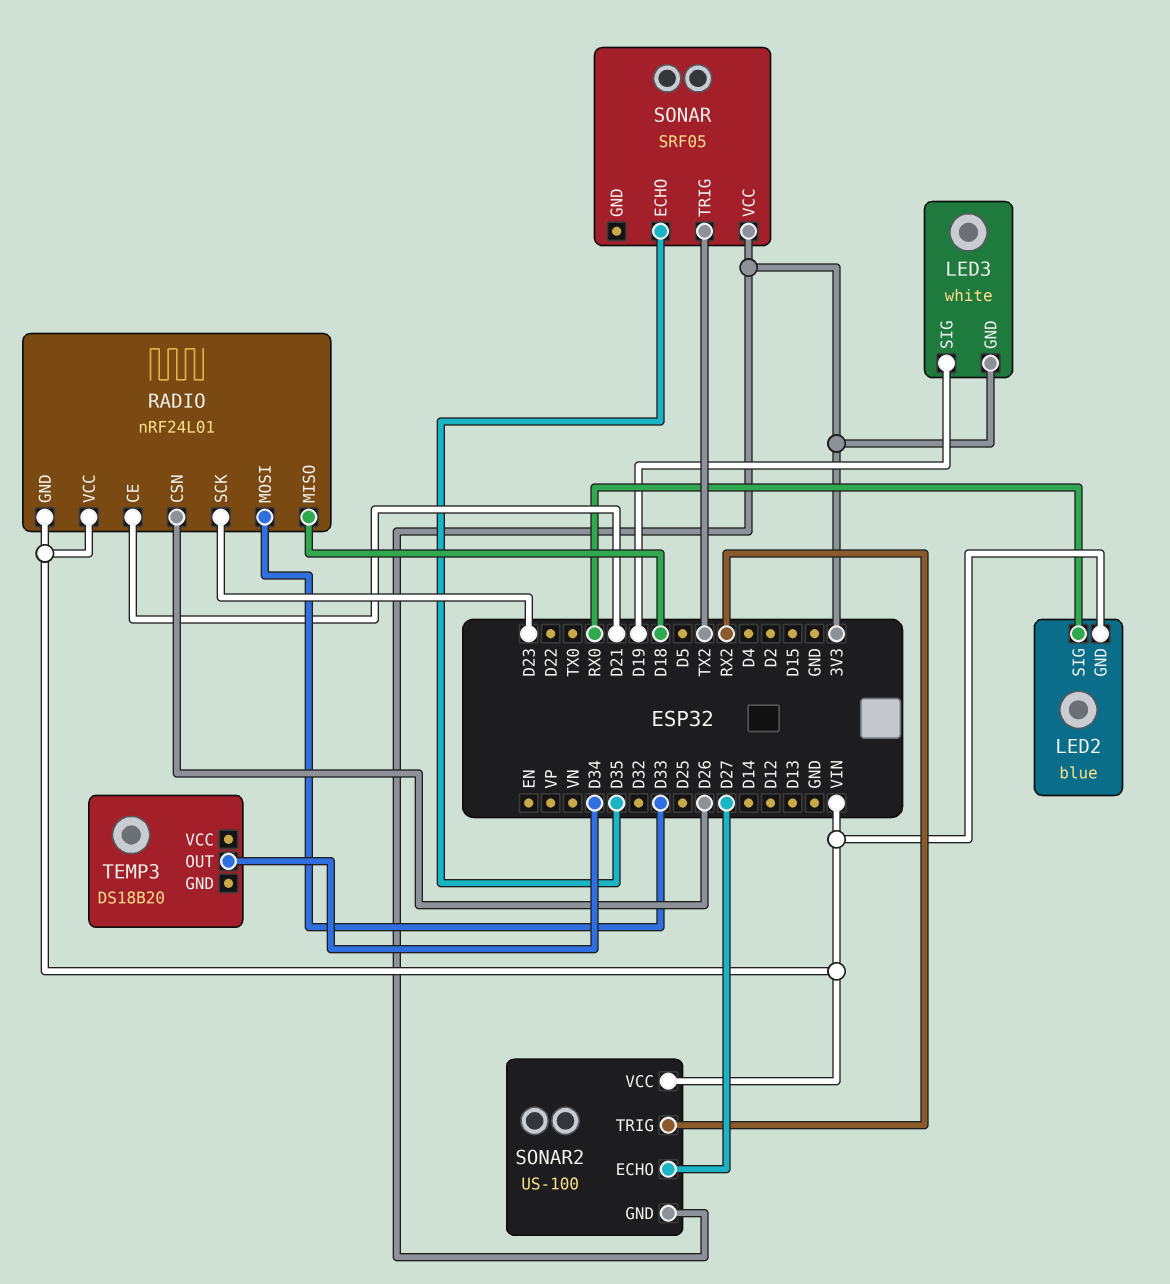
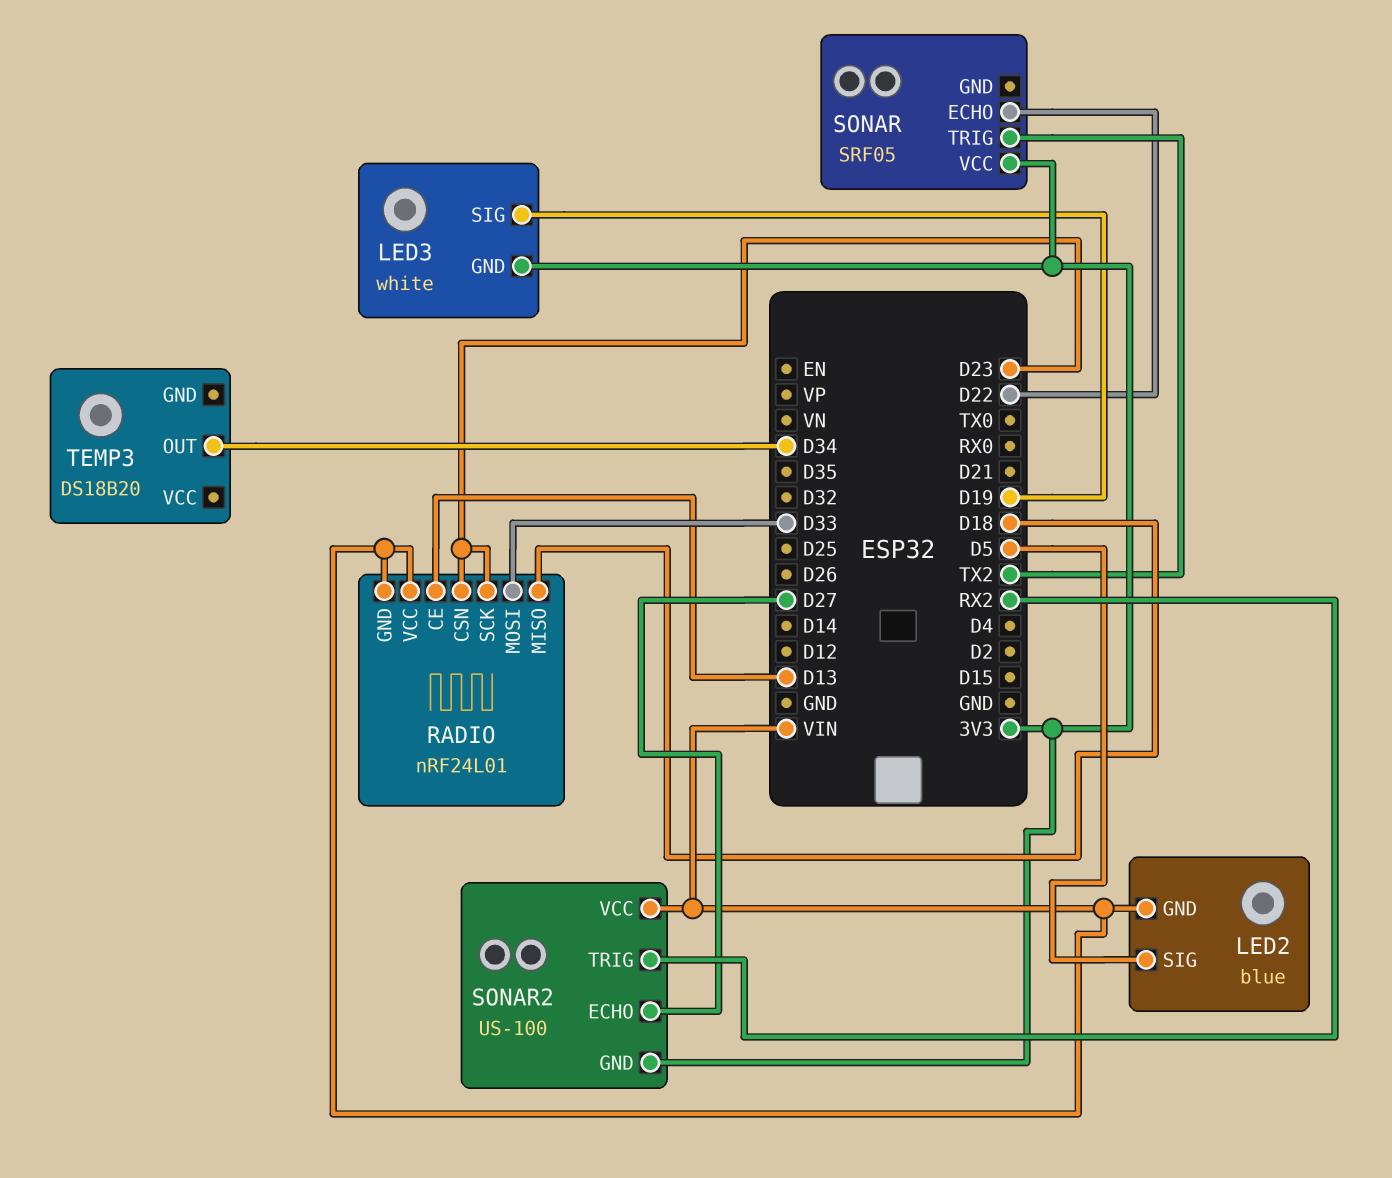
LED2 pin SIG: RX0 -> D5
RADIO pin CE: D21 -> D13
RADIO pin CSN: D26 -> D23
SONAR pin ECHO: D35 -> D22

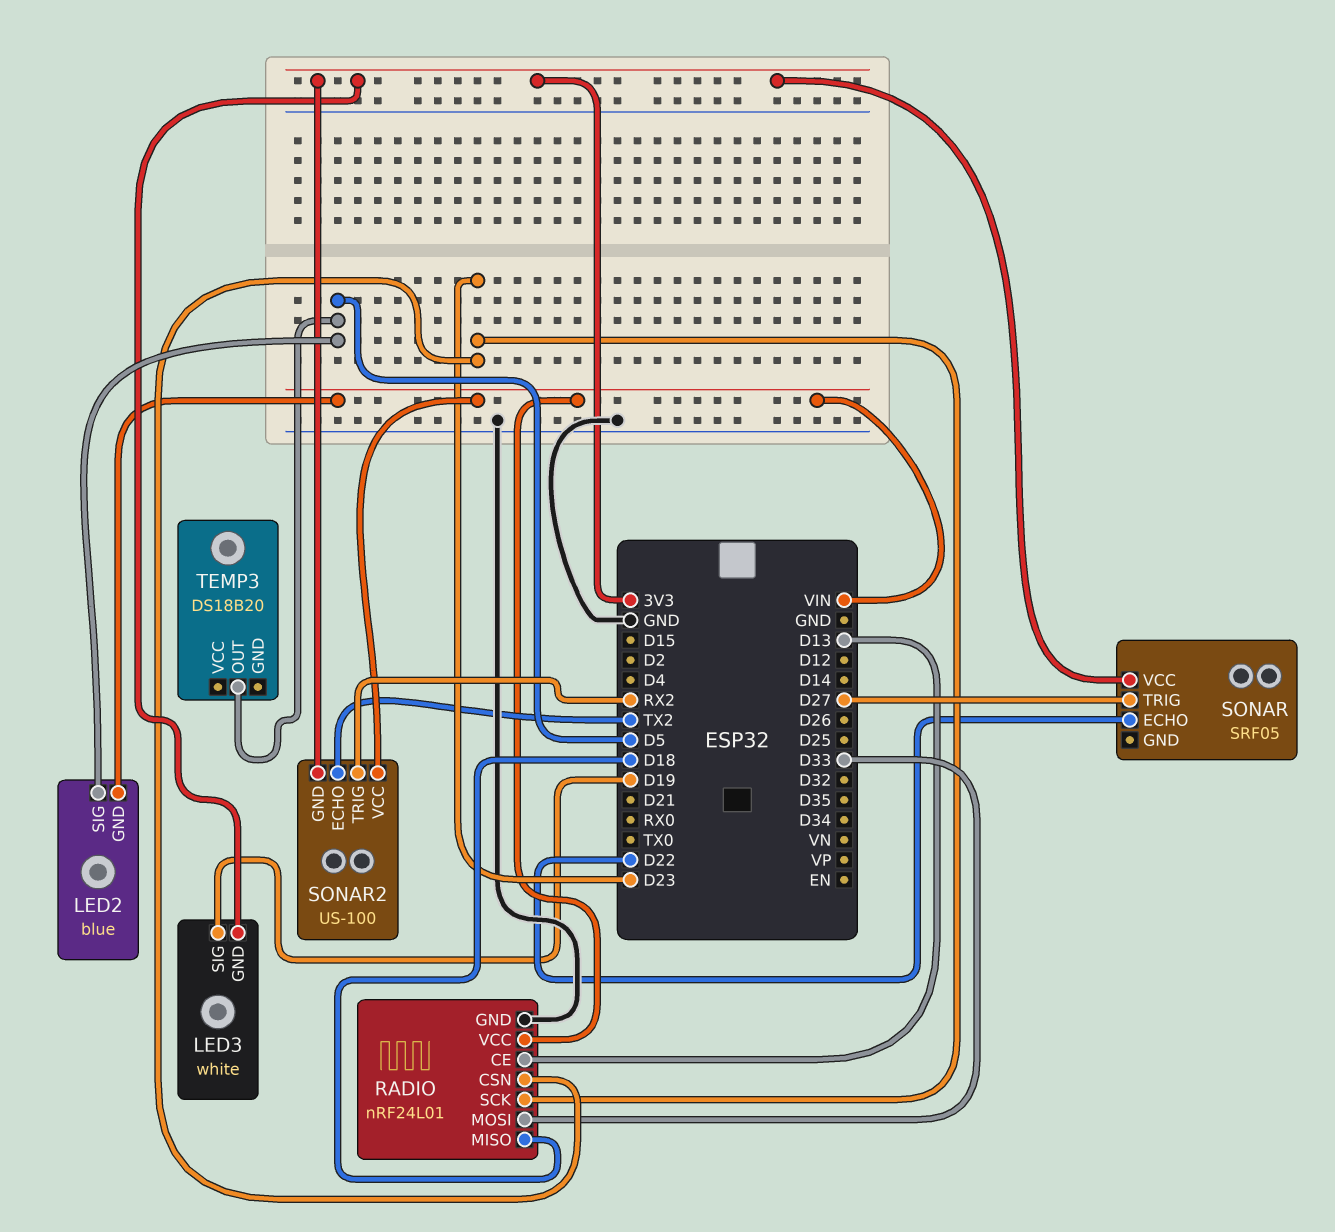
RADIO pin GND: VIN -> GND
SONAR pin TRIG: TX2 -> D27
SONAR2 pin ECHO: D27 -> TX2
TEMP3 pin OUT: D34 -> D5

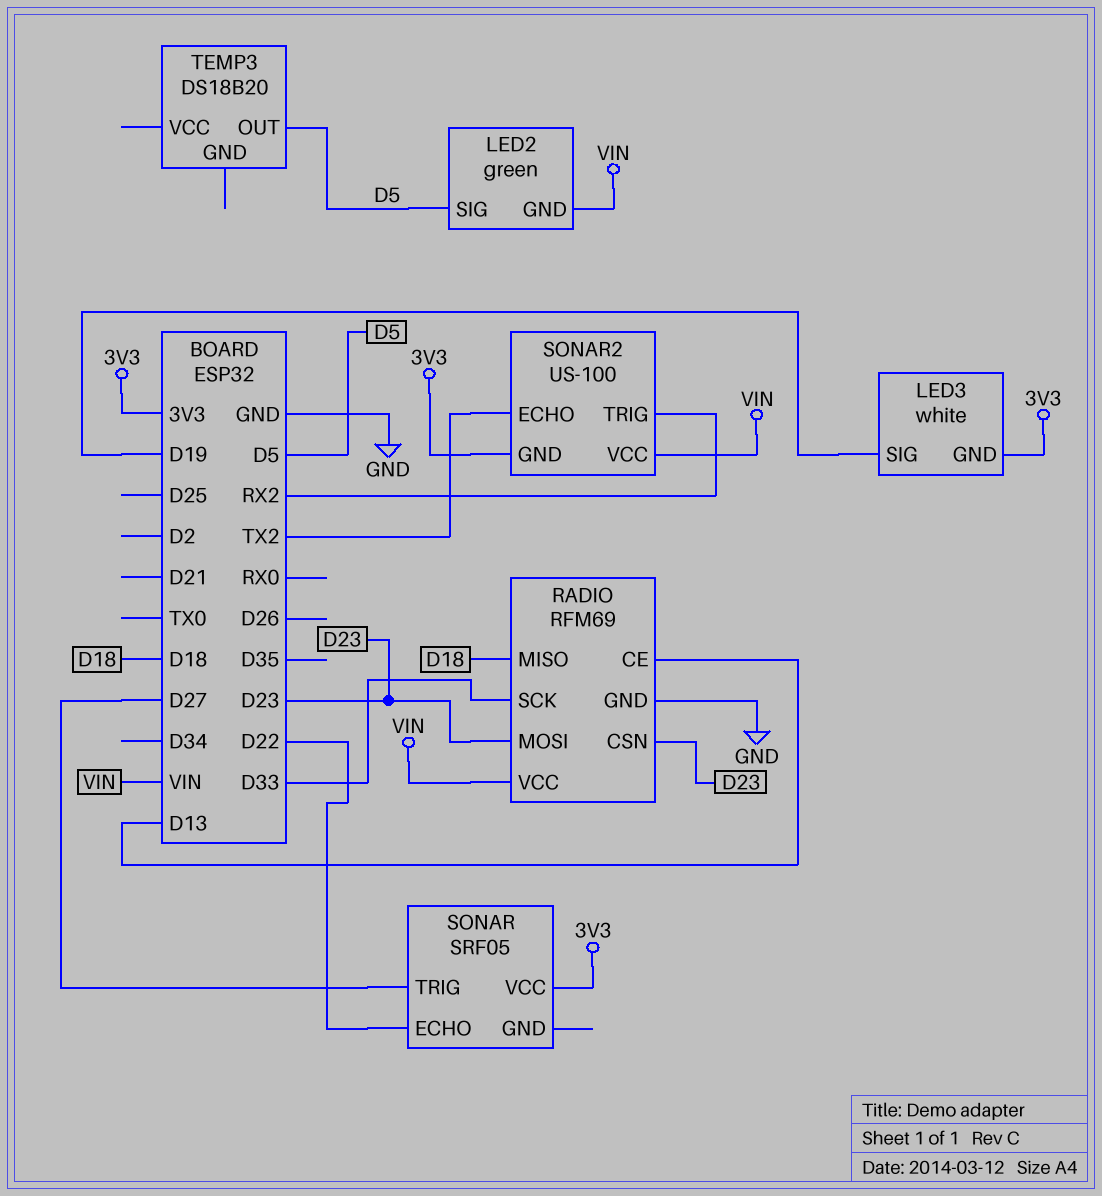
LED2: blue -> green
RADIO: nRF24L01 -> RFM69
RADIO pin MOSI: D33 -> D23
RADIO pin SCK: D23 -> D33

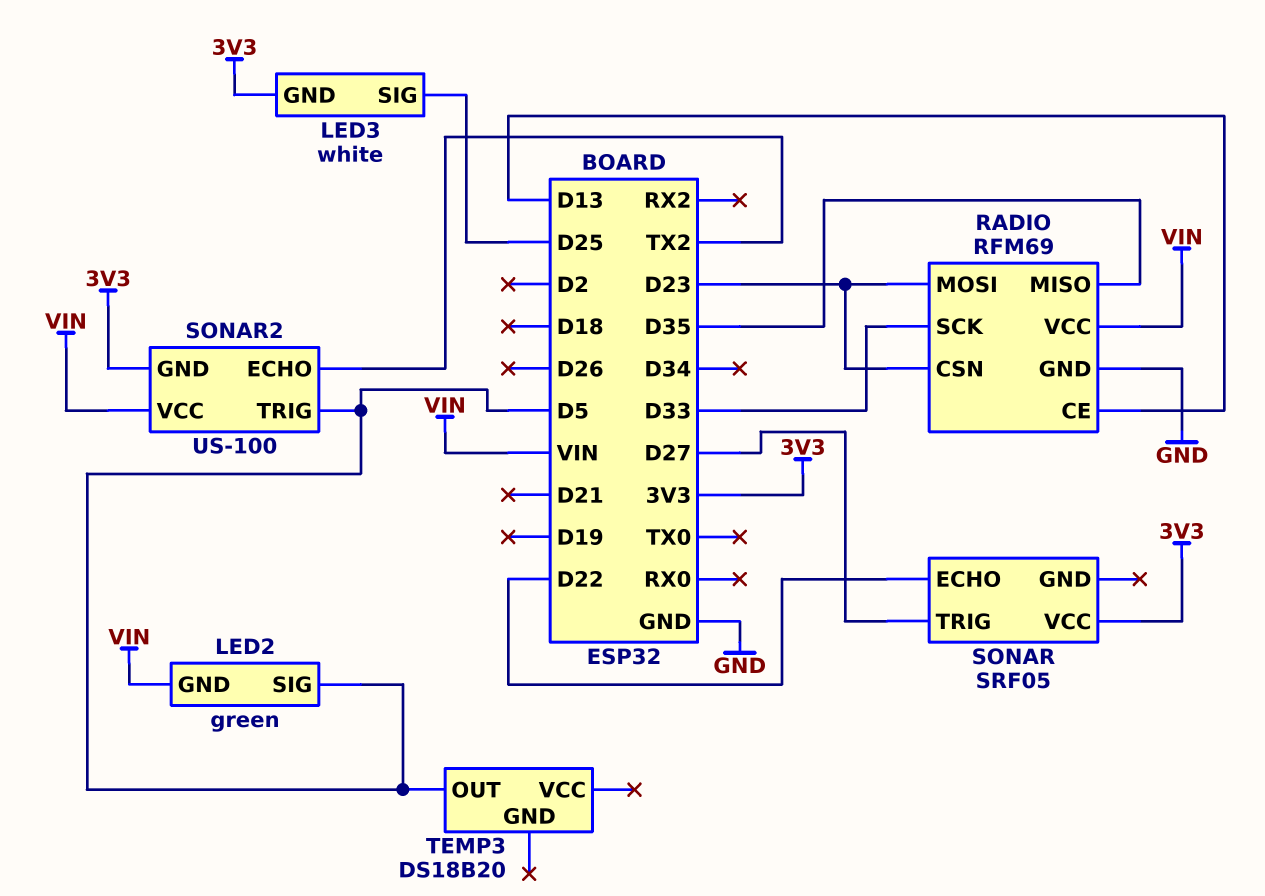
LED3 pin SIG: D19 -> D25
RADIO pin MISO: D18 -> D35
SONAR2 pin TRIG: RX2 -> D5

